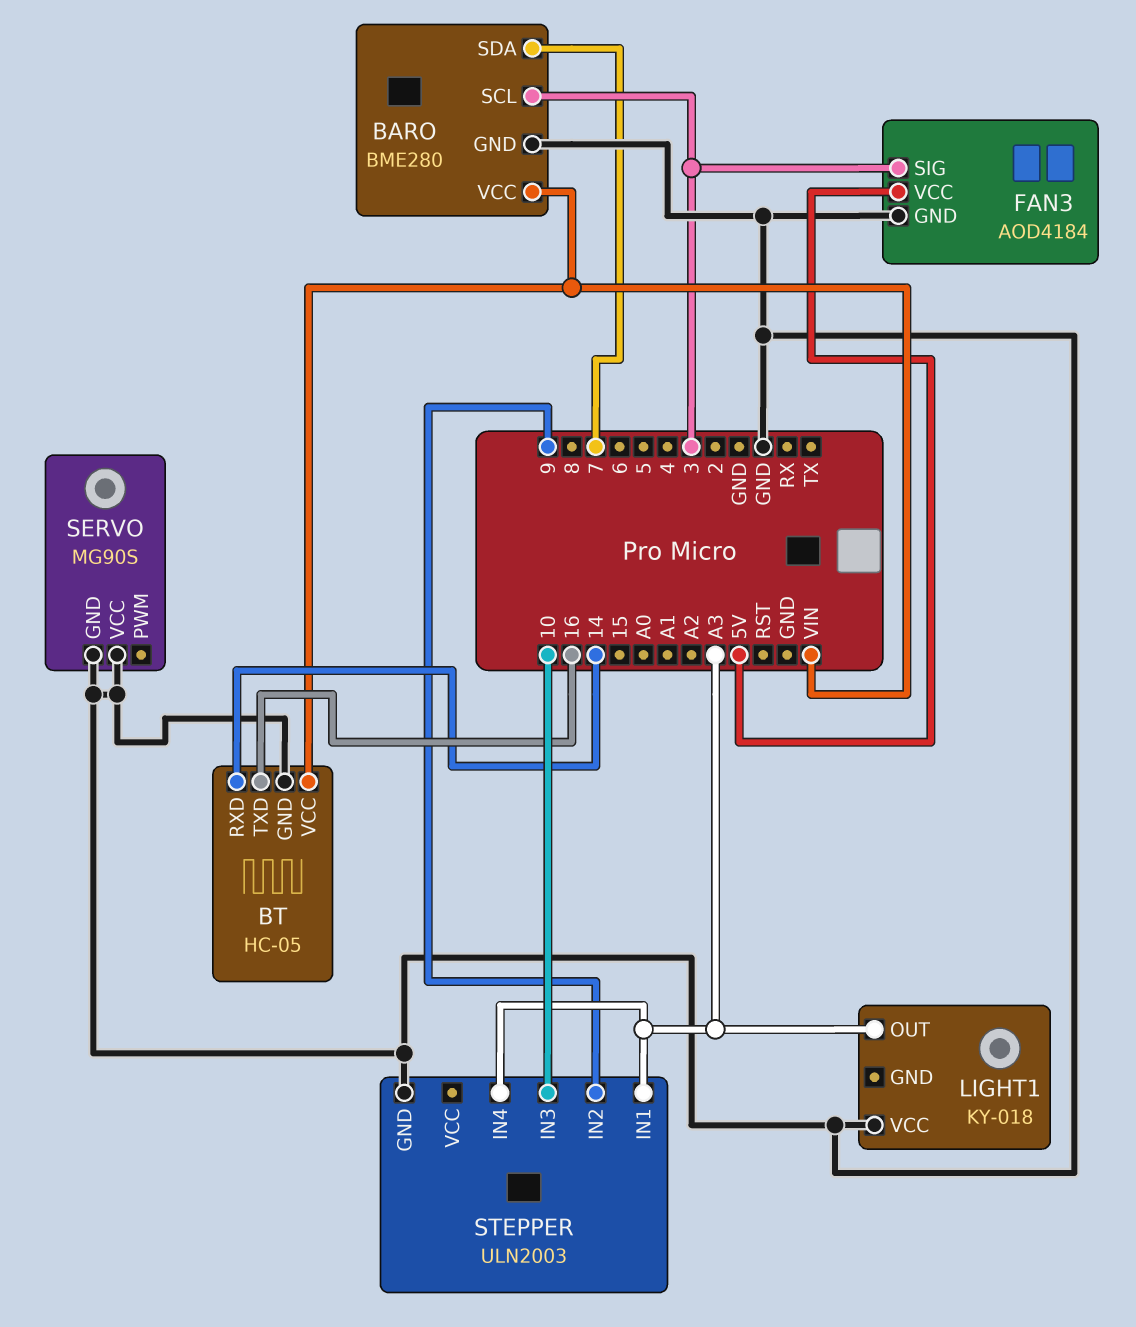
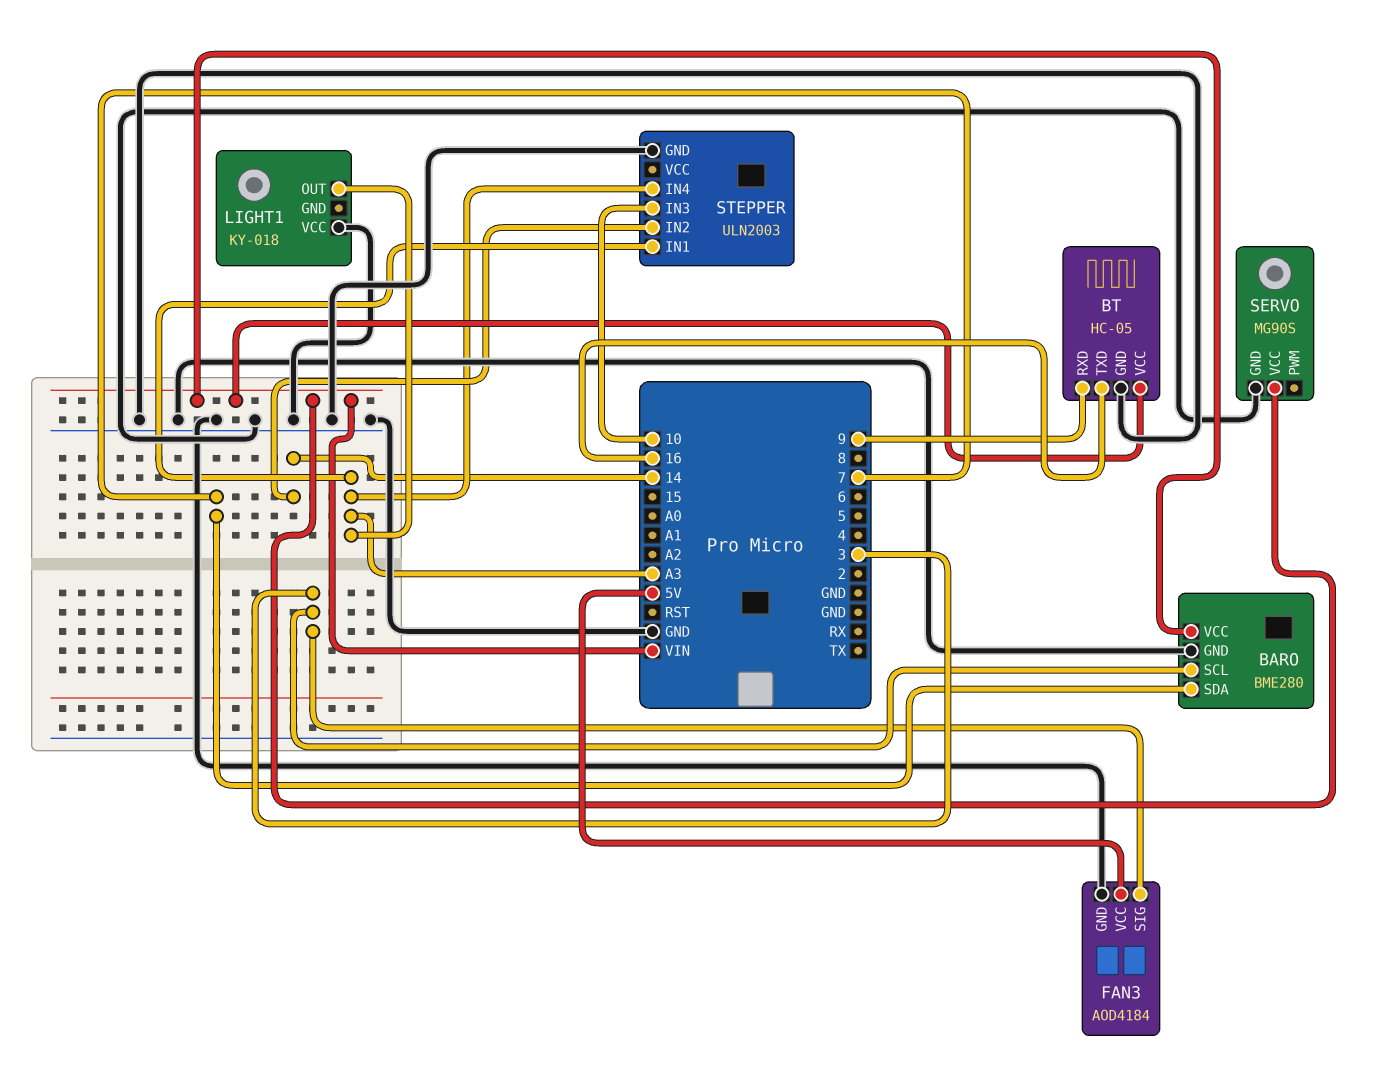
BT pin RXD: 14 -> 9
SERVO pin VCC: GND -> VIN
STEPPER pin IN2: 9 -> 14

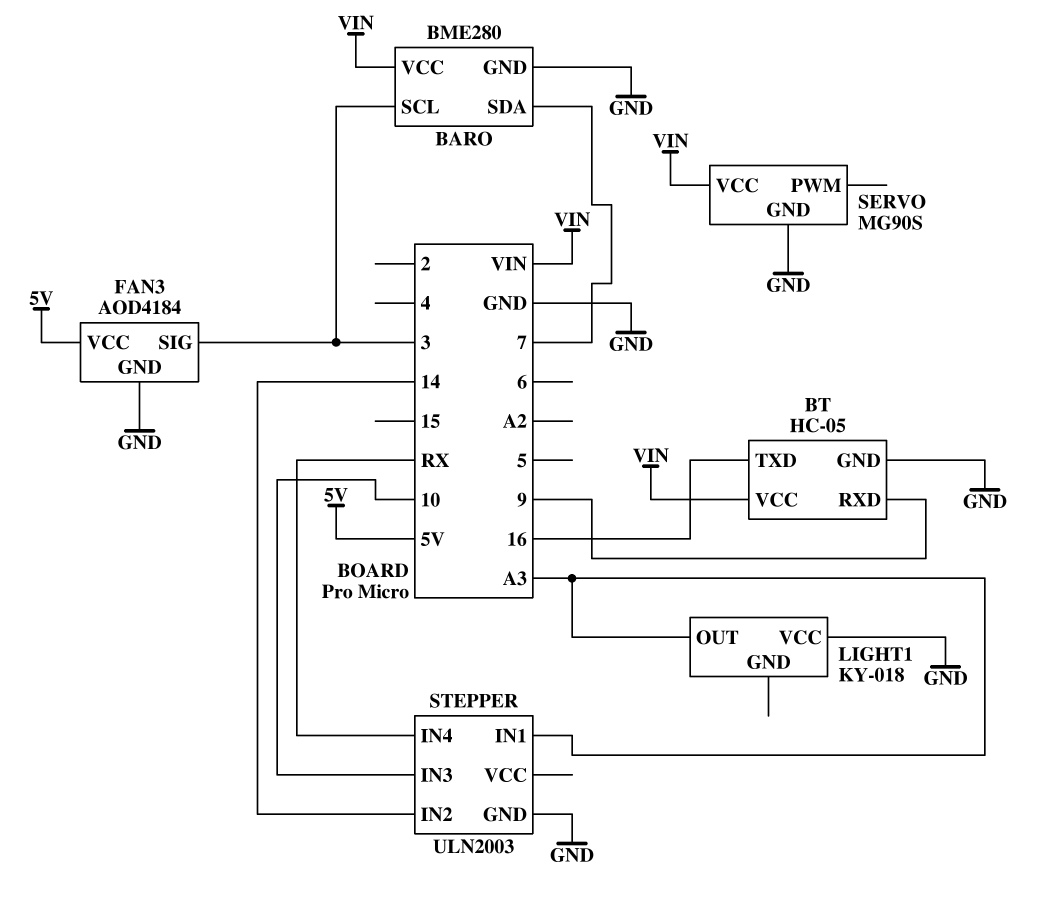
STEPPER pin IN4: A3 -> RX

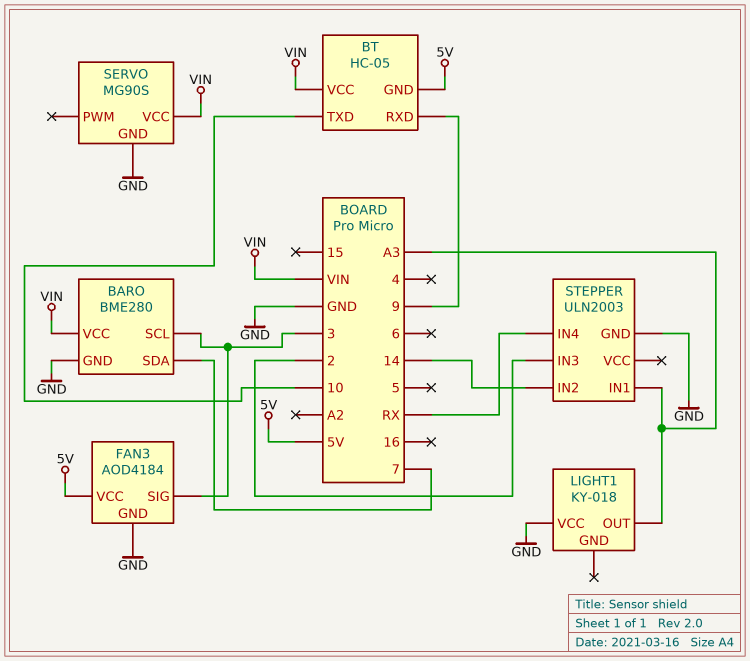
BT pin GND: GND -> 5V
BT pin TXD: 16 -> 10
STEPPER pin IN3: 10 -> 2

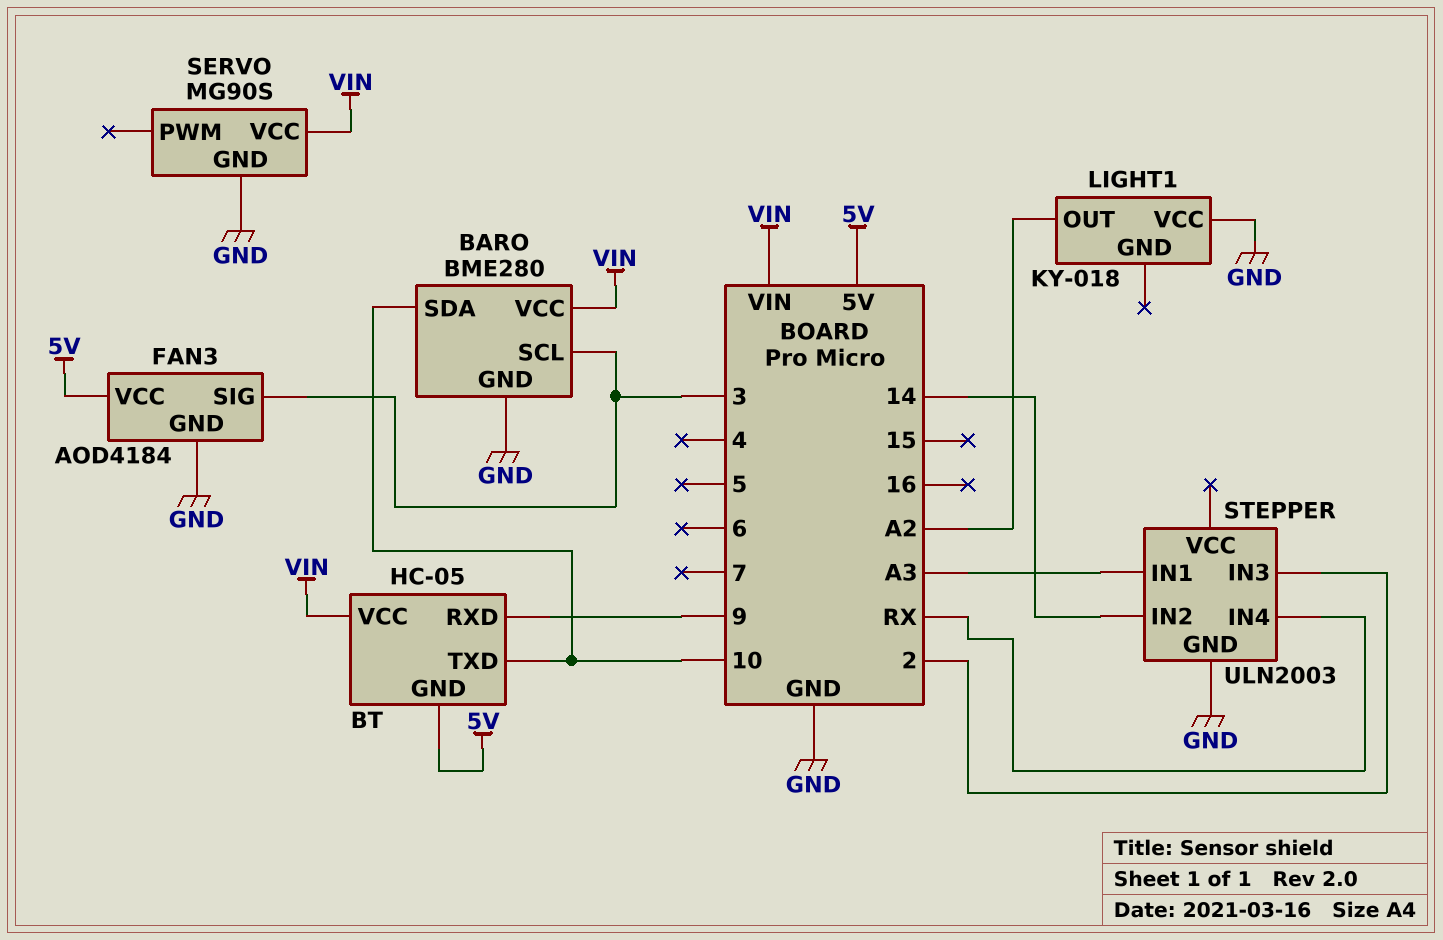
BARO pin SDA: 7 -> 10
LIGHT1 pin OUT: A3 -> A2

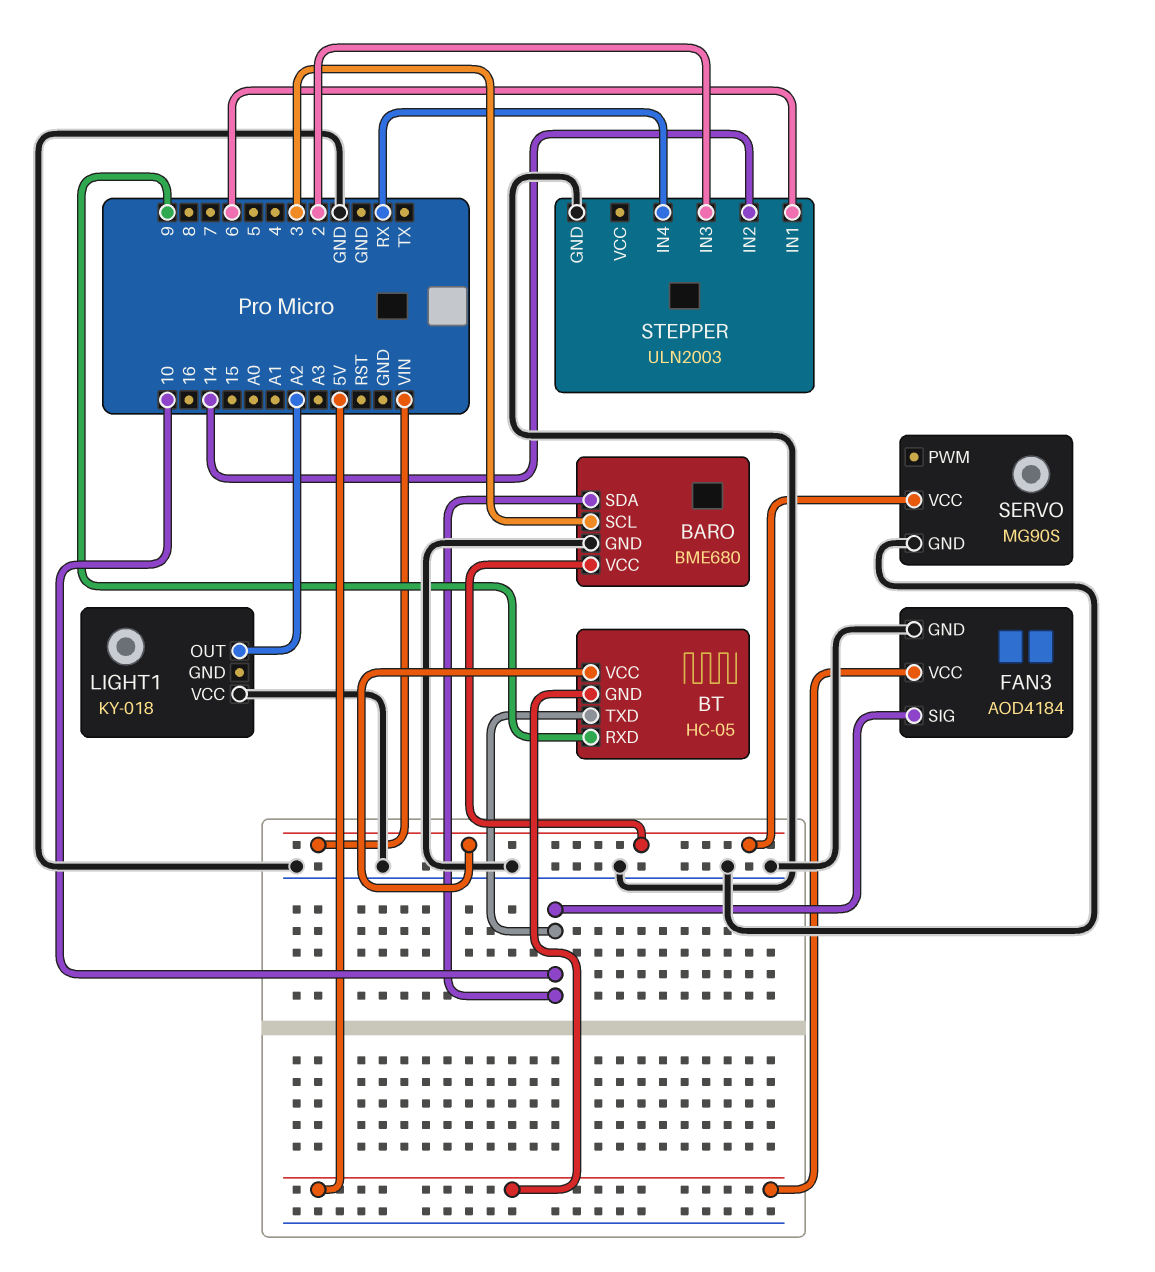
BARO: BME280 -> BME680
FAN3 pin SIG: 3 -> 10
STEPPER pin IN1: A3 -> 6

